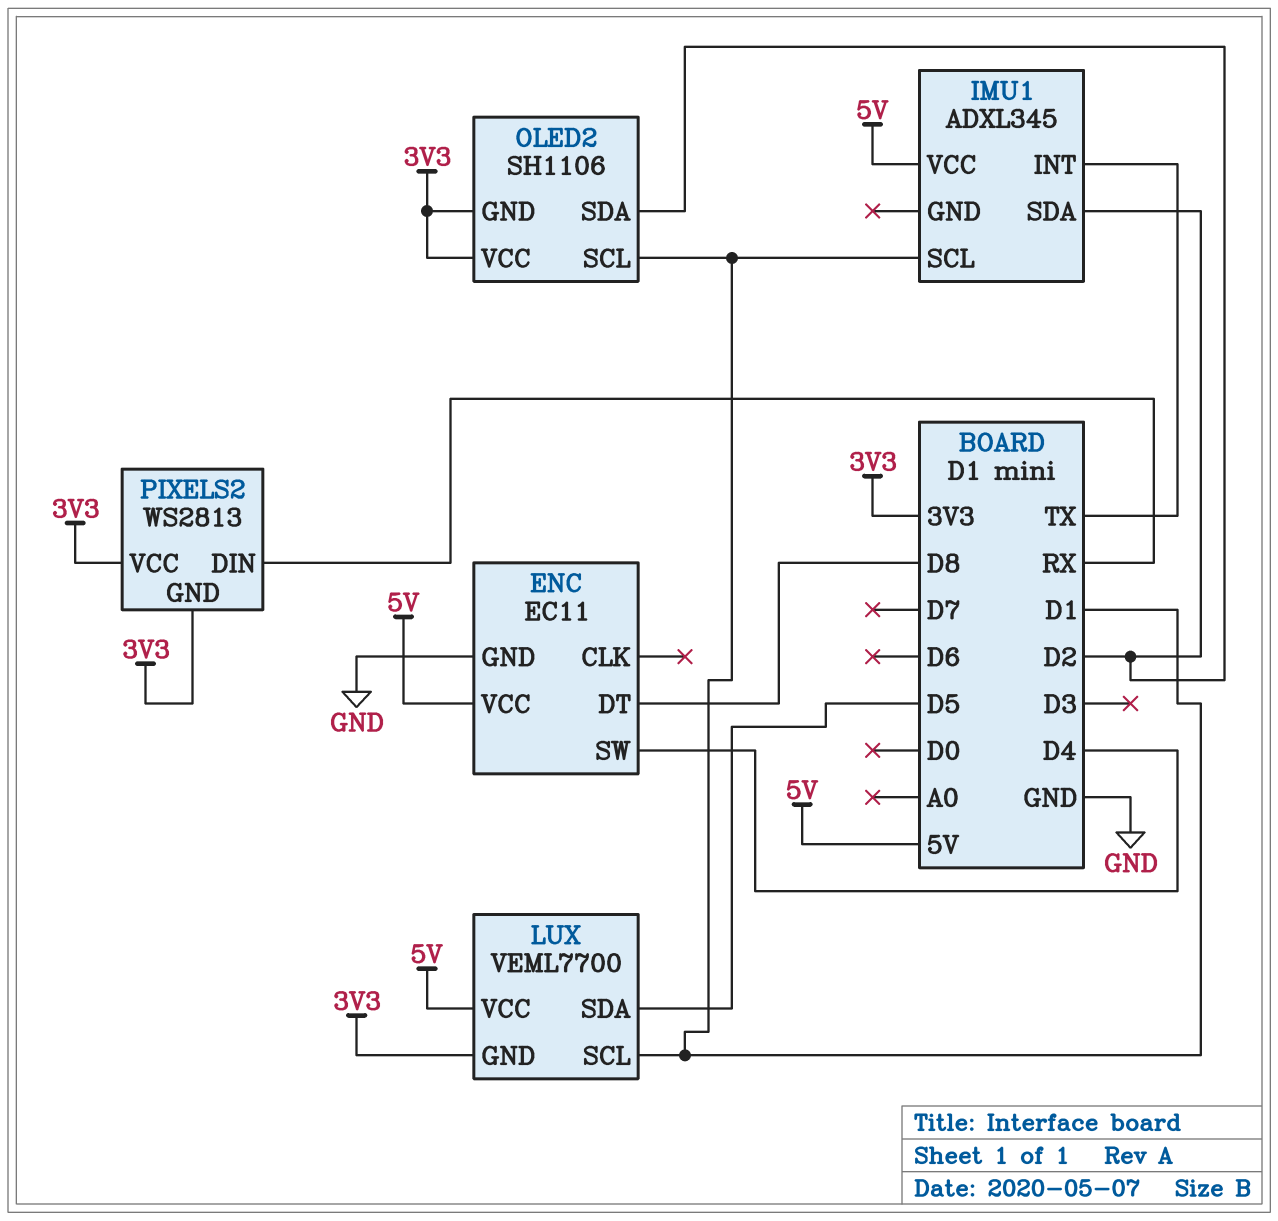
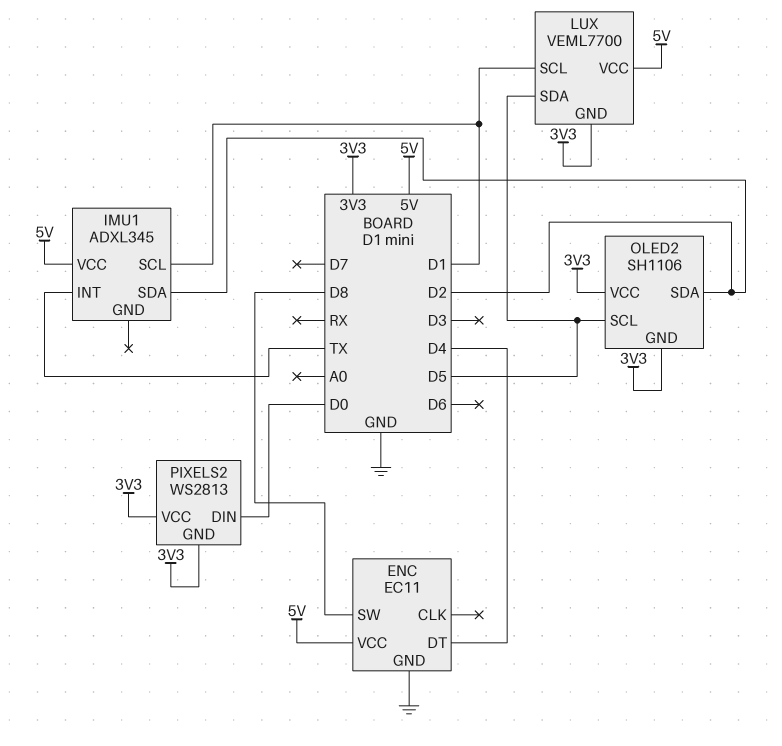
ENC pin DT: D8 -> D4
ENC pin SW: D4 -> D8
OLED2 pin SCL: D1 -> D5
PIXELS2 pin DIN: RX -> D0

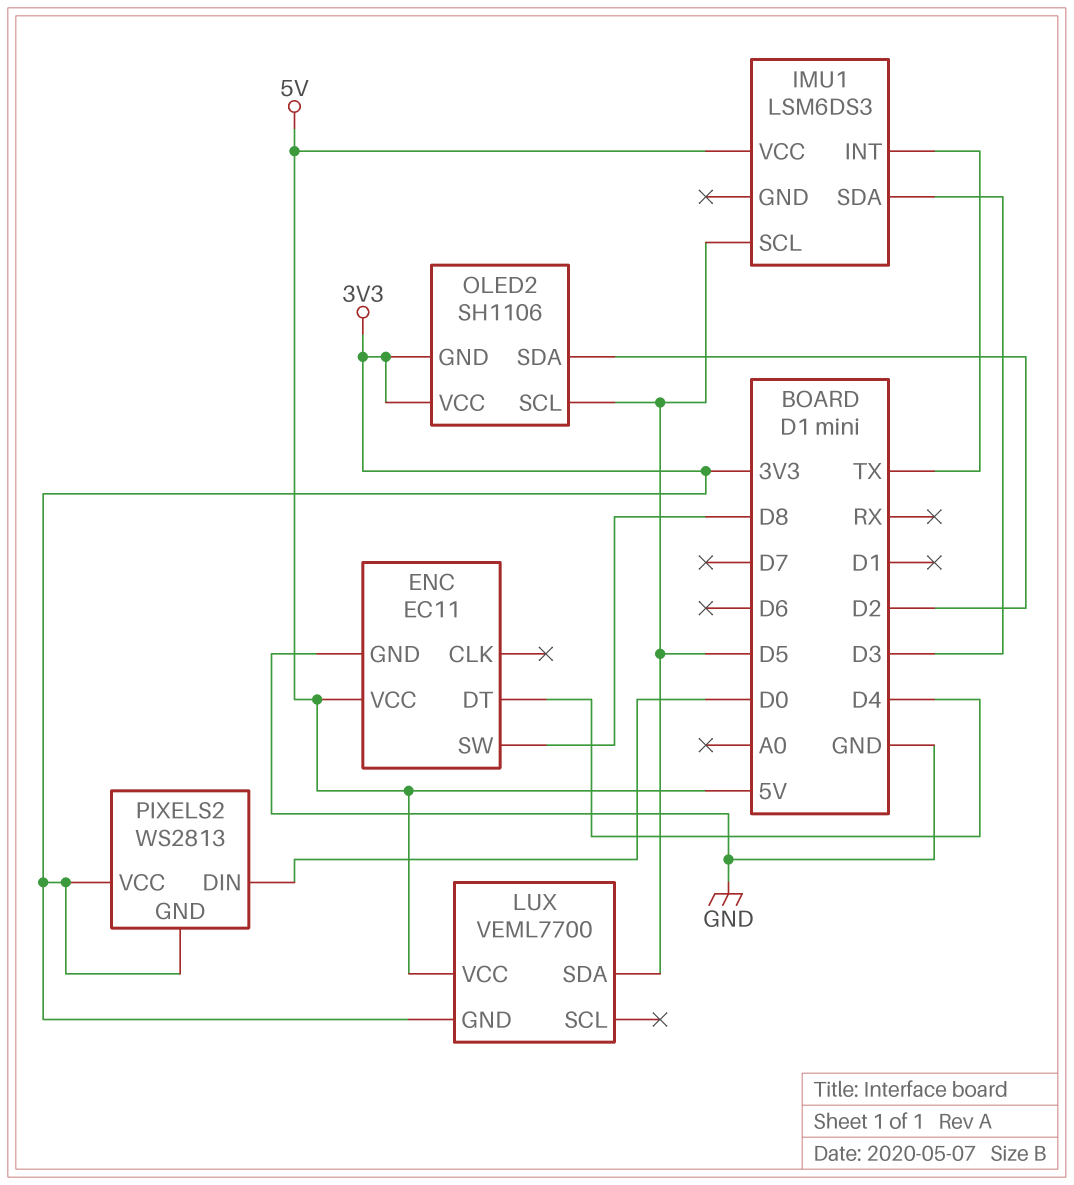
IMU1: ADXL345 -> LSM6DS3
IMU1 pin SCL: D1 -> D5
IMU1 pin SDA: D2 -> D3
LUX pin SCL: D1 -> none

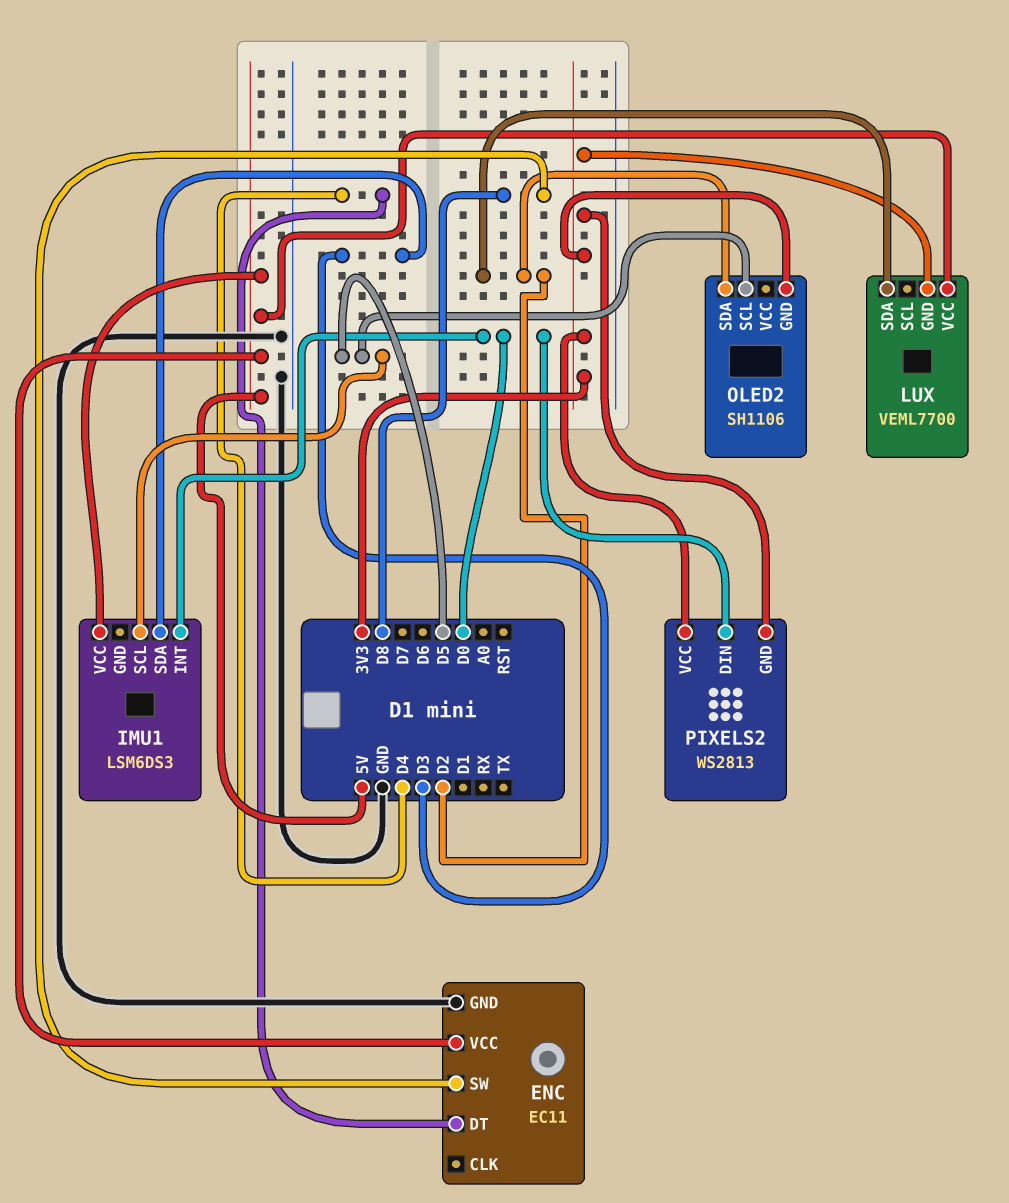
IMU1 pin INT: TX -> D0
LUX pin SDA: D5 -> D2
OLED2 pin VCC: 3V3 -> none

